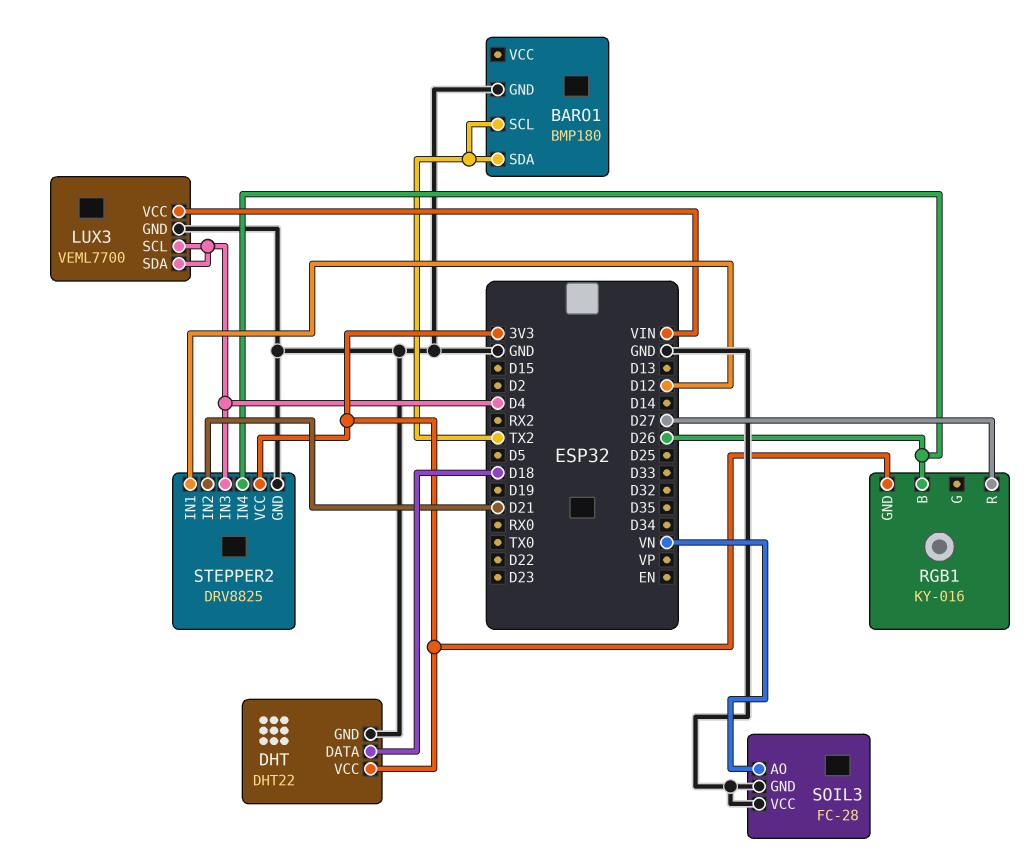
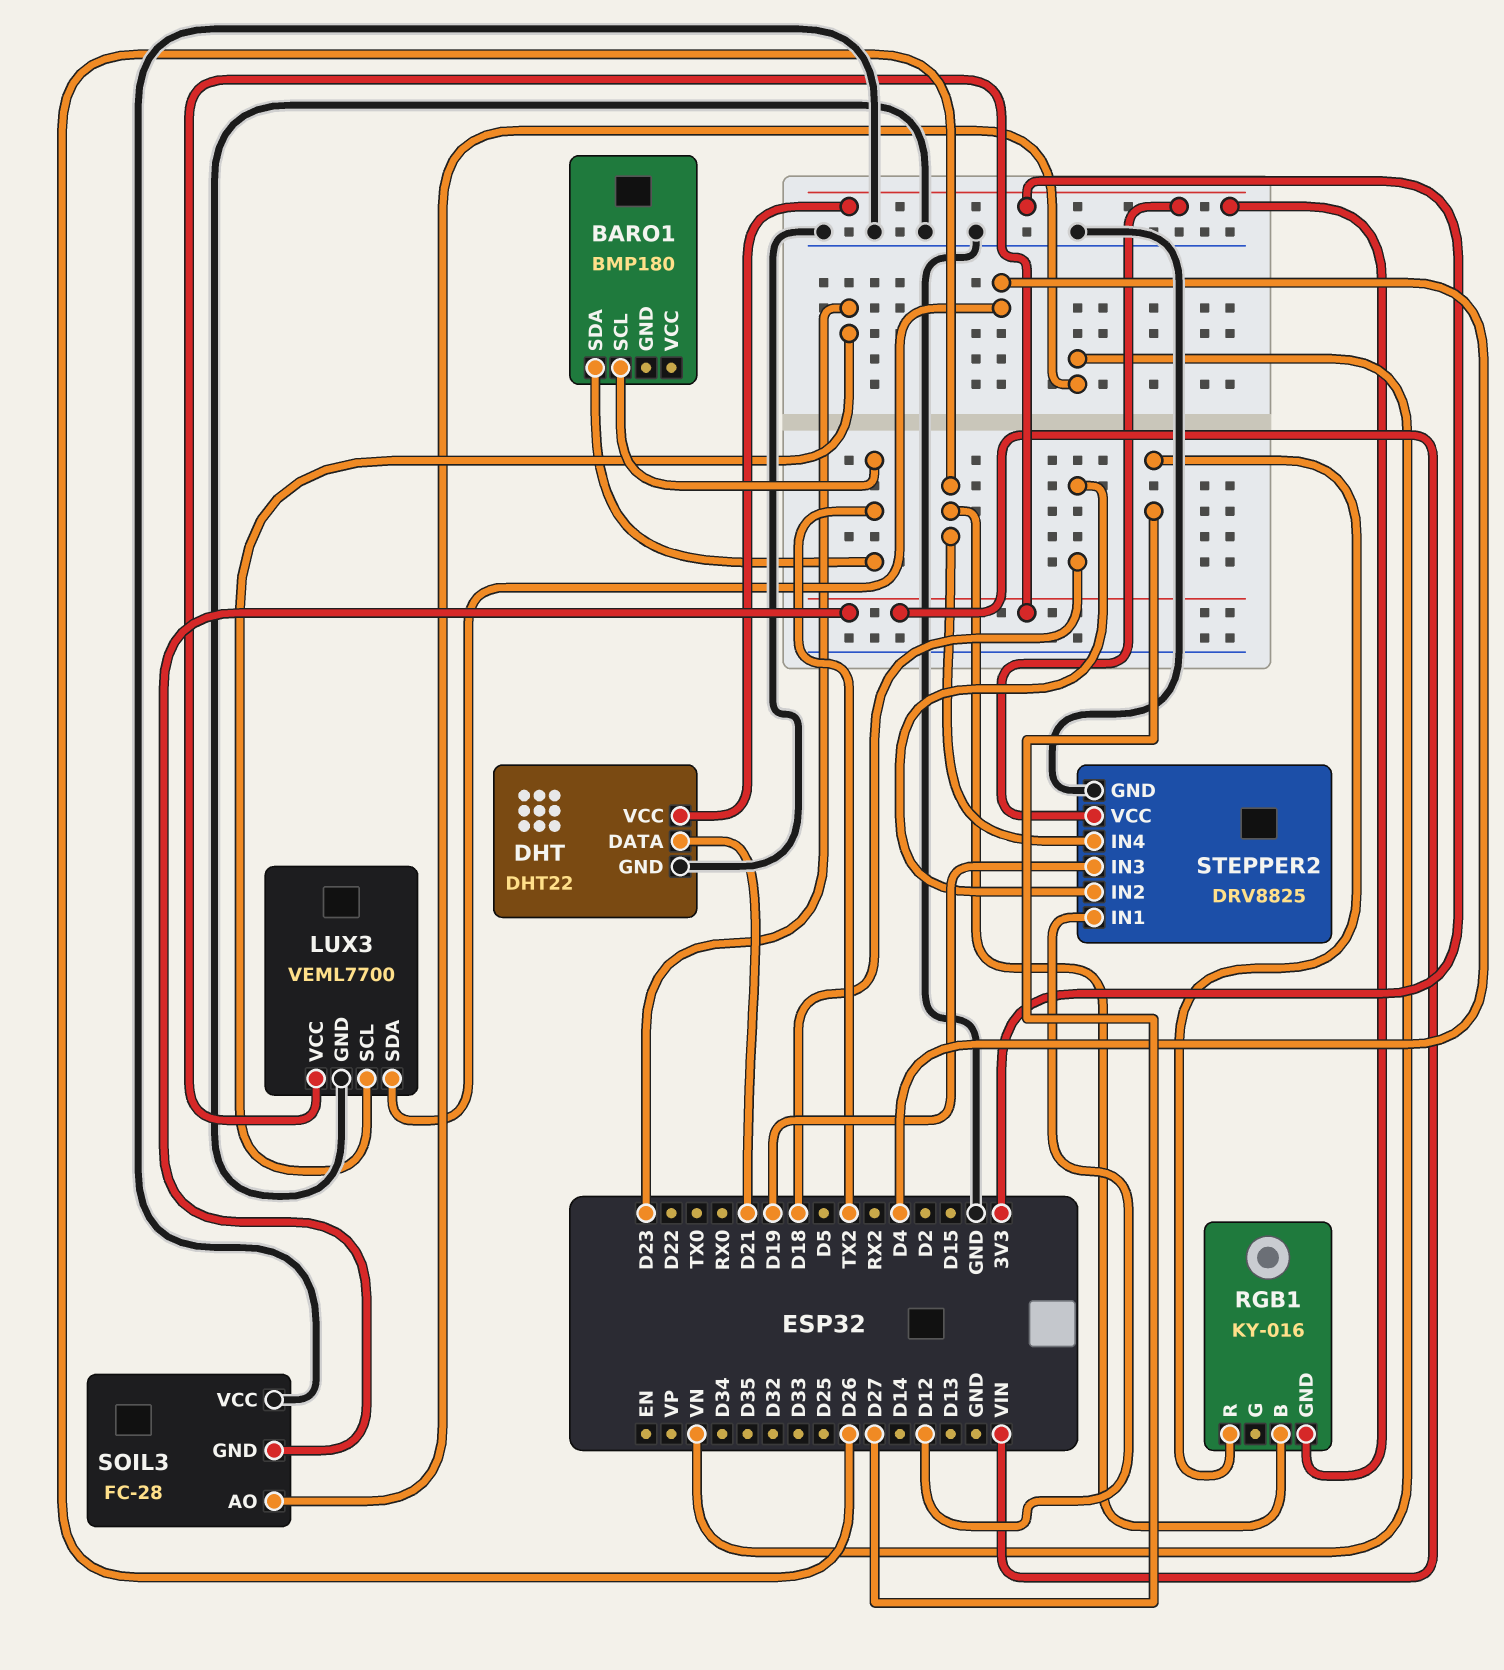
BARO1 pin GND: GND -> none
DHT pin DATA: D18 -> D21
LUX3 pin SCL: D4 -> D23
SOIL3 pin GND: GND -> VIN
STEPPER2 pin IN2: D21 -> D18
STEPPER2 pin IN3: D4 -> D19

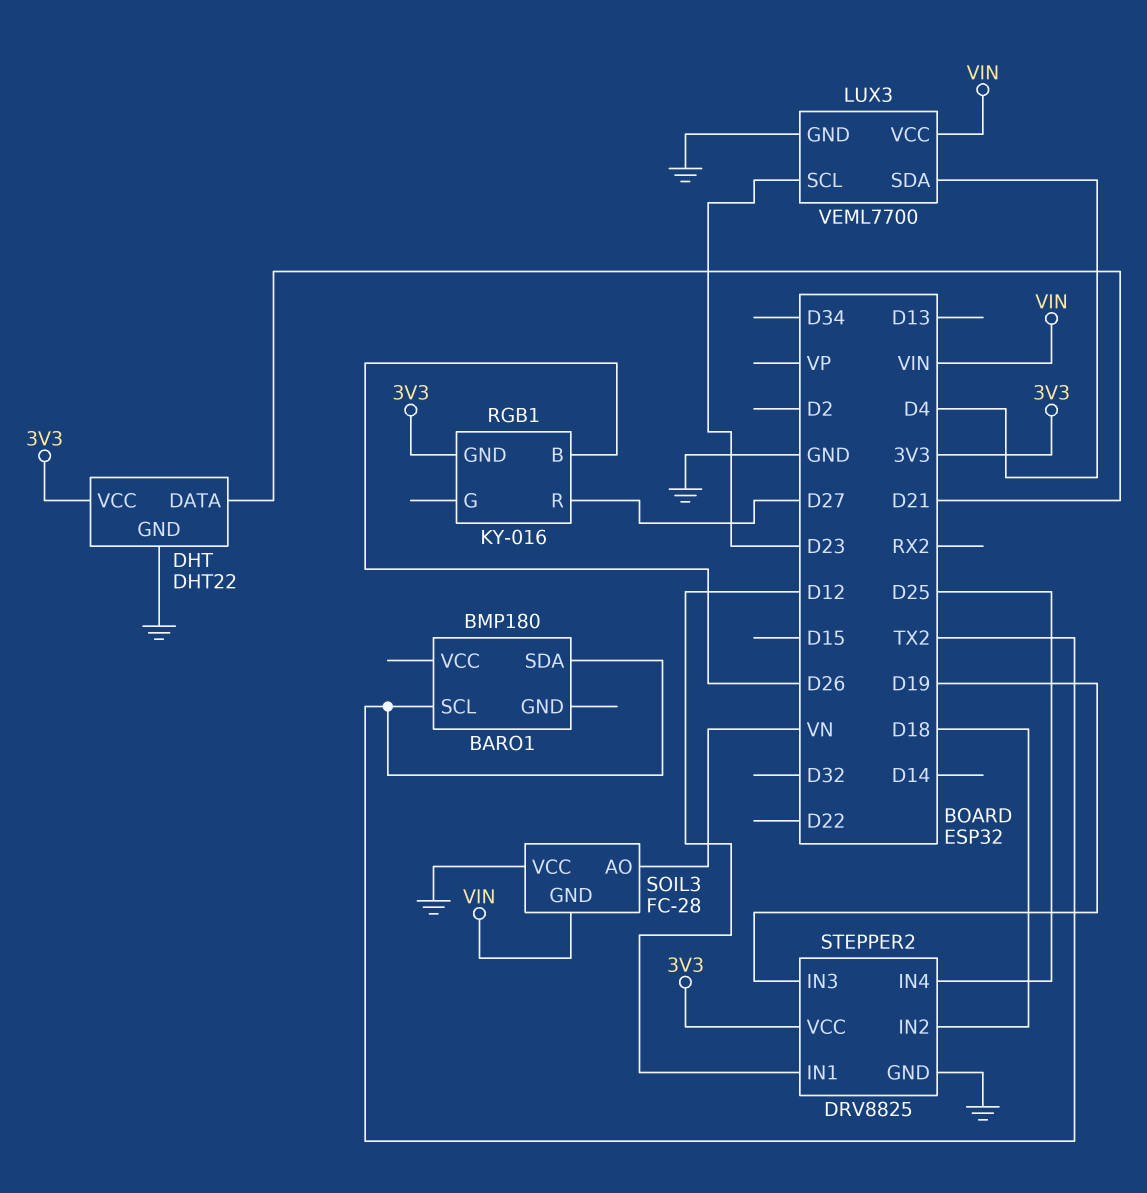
STEPPER2 pin IN4: D26 -> D25

